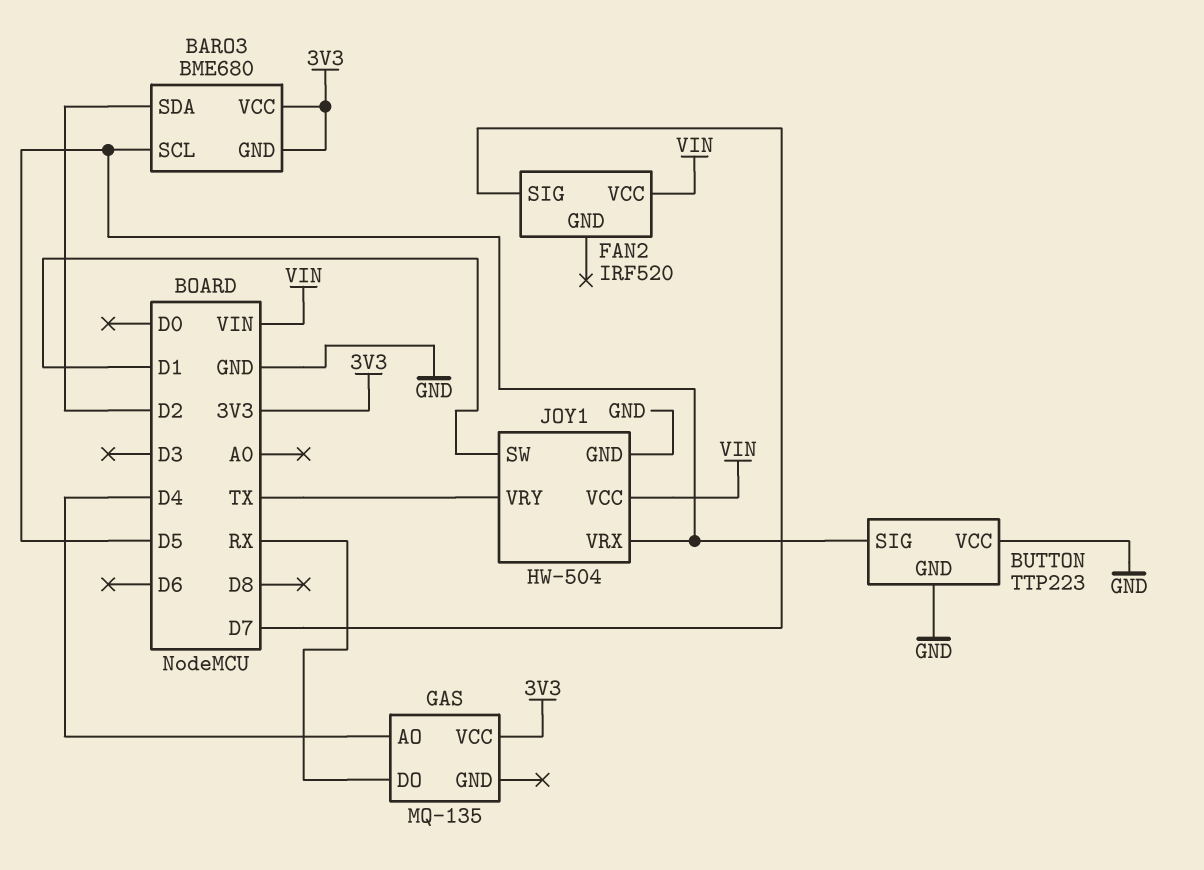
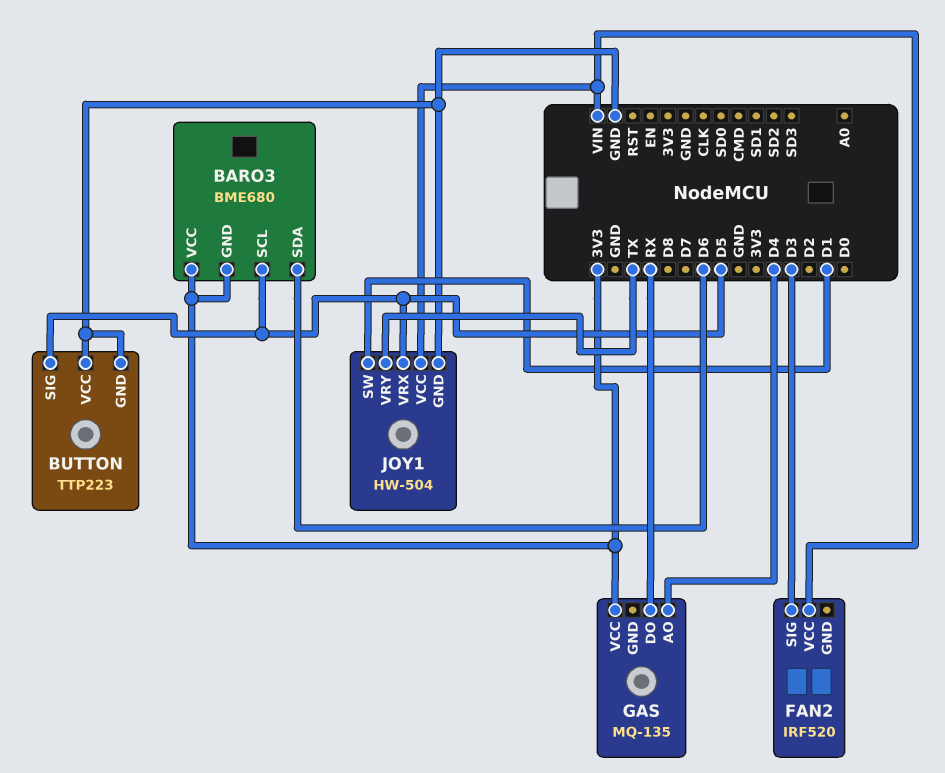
BARO3 pin SDA: D2 -> D6
FAN2 pin SIG: D7 -> D3

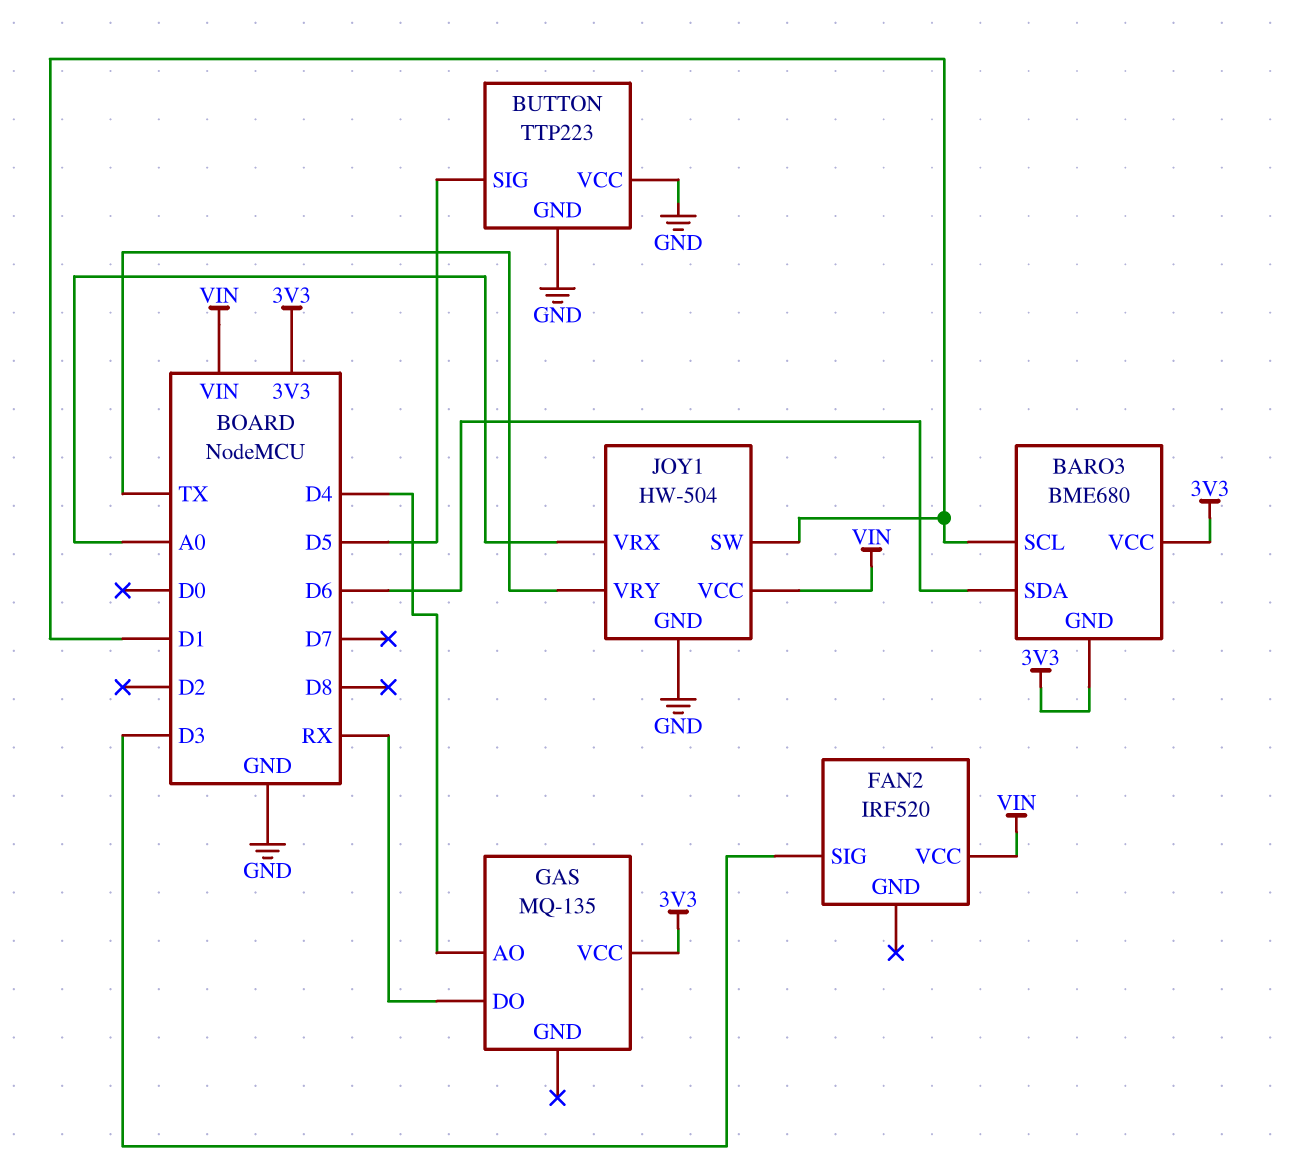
BARO3 pin SCL: D5 -> D1
JOY1 pin VRX: D5 -> A0

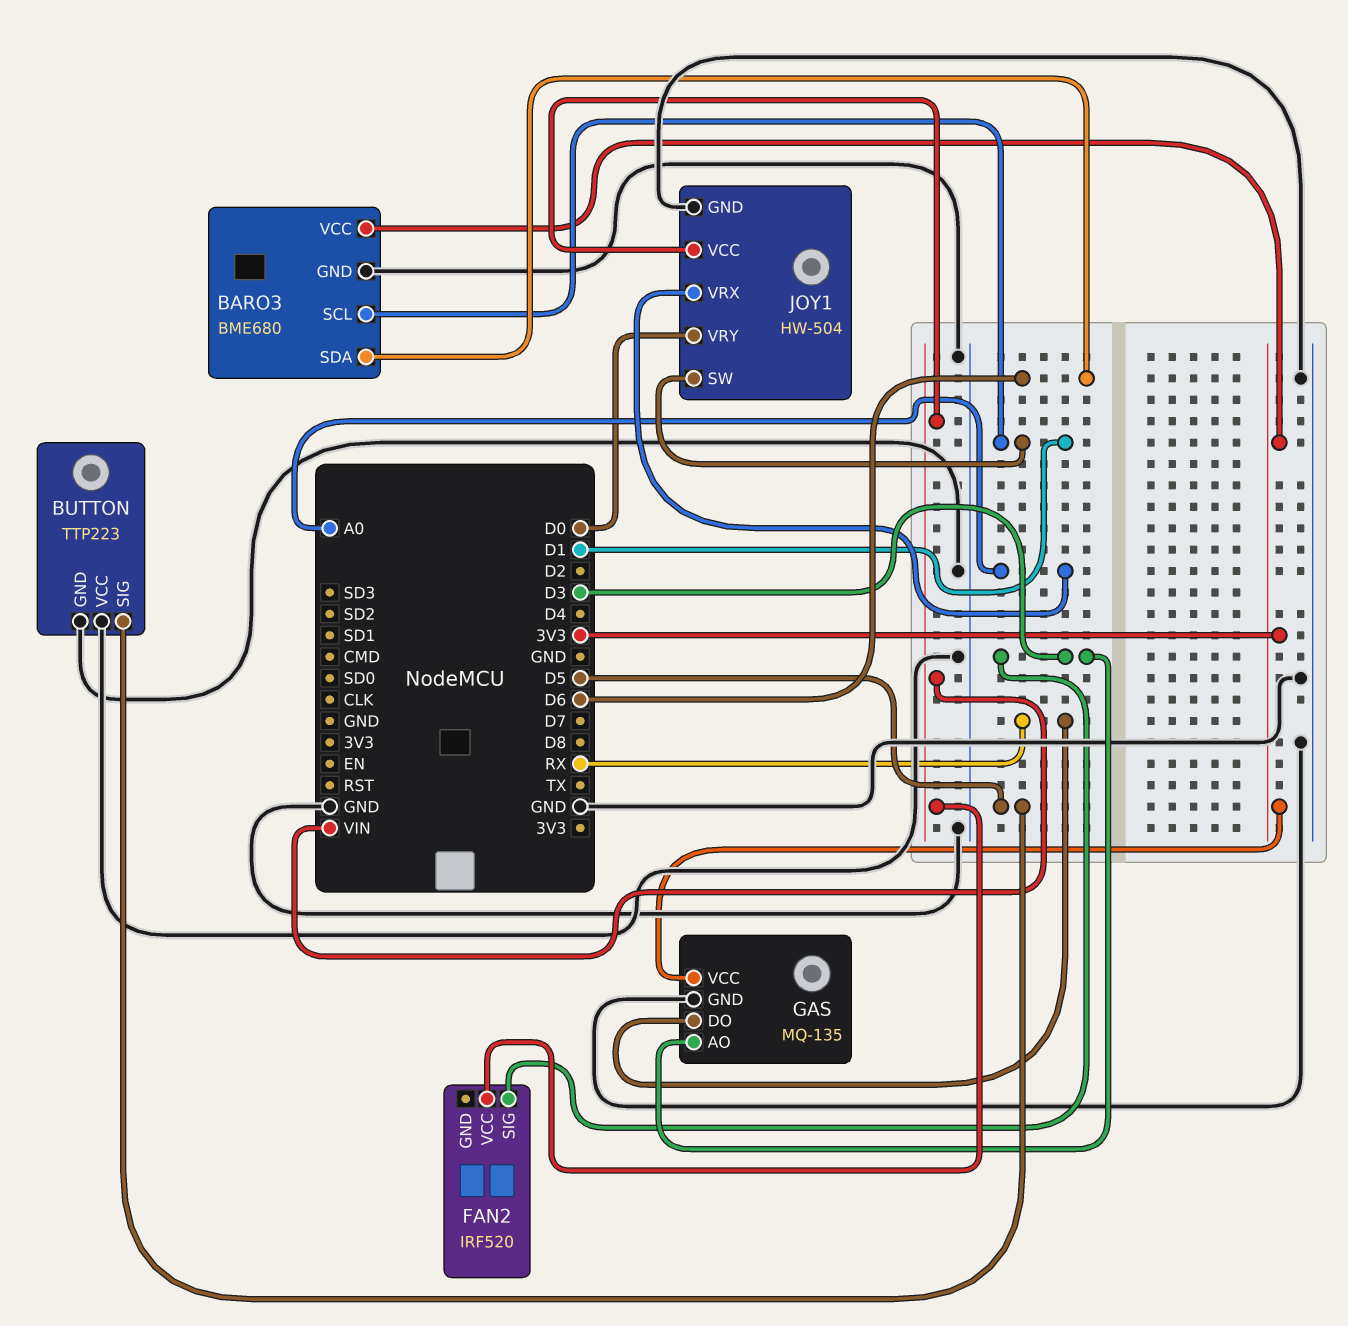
BARO3 pin GND: 3V3 -> GND
GAS pin AO: D4 -> D3
GAS pin GND: none -> GND
JOY1 pin VRY: TX -> D0

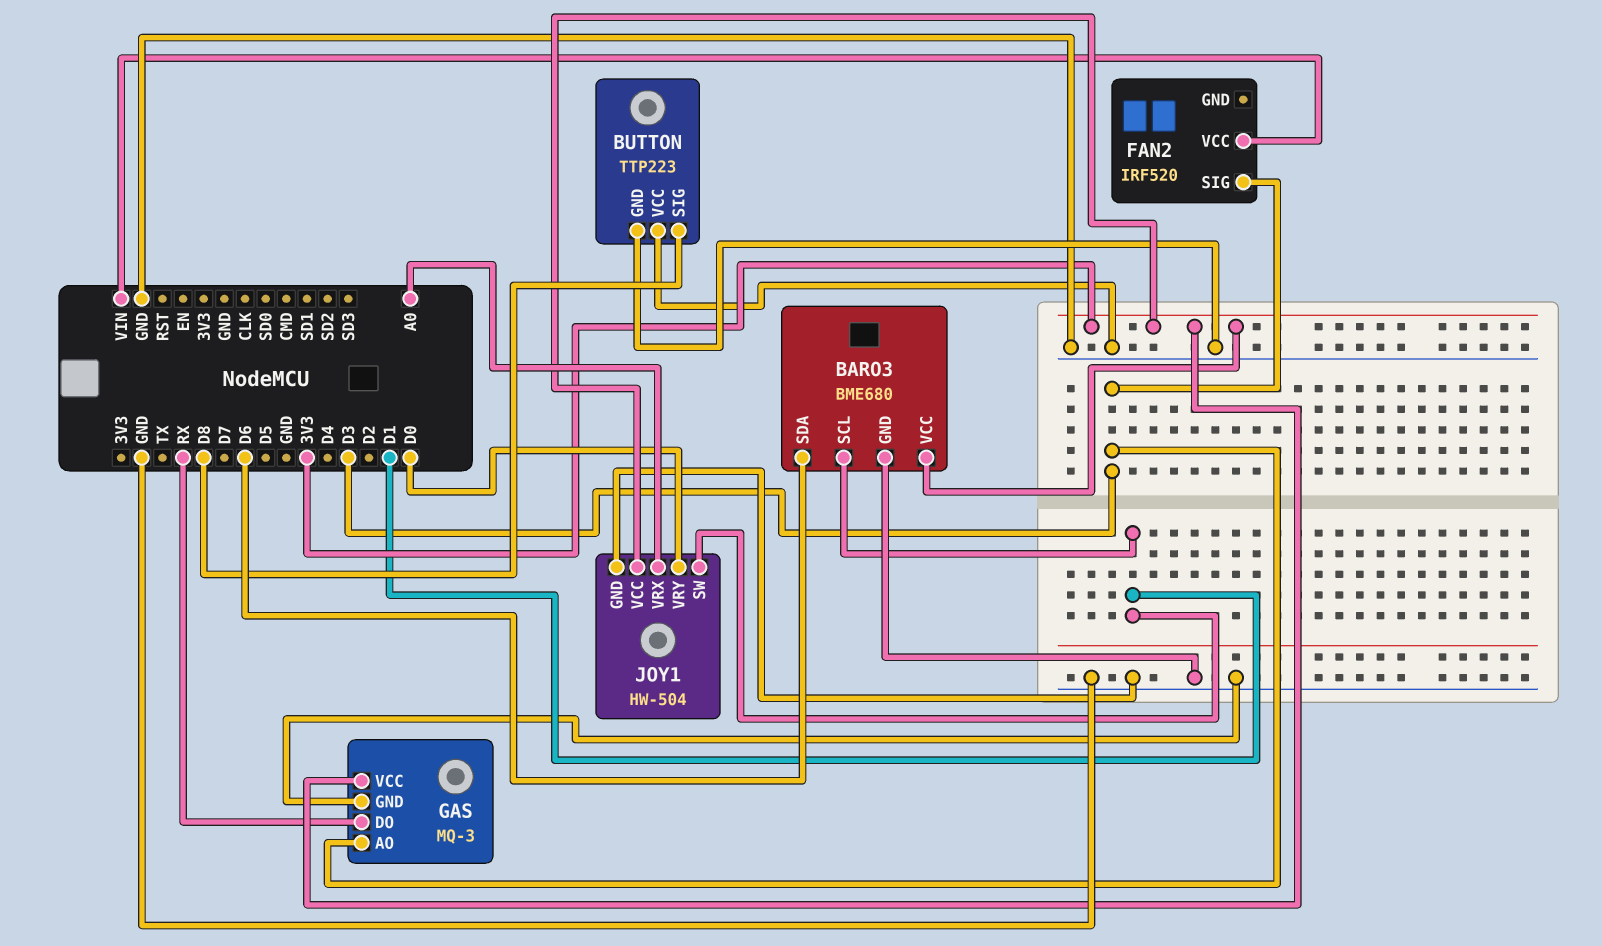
BUTTON pin SIG: D5 -> D8
GAS: MQ-135 -> MQ-3
JOY1 pin VCC: VIN -> 3V3

